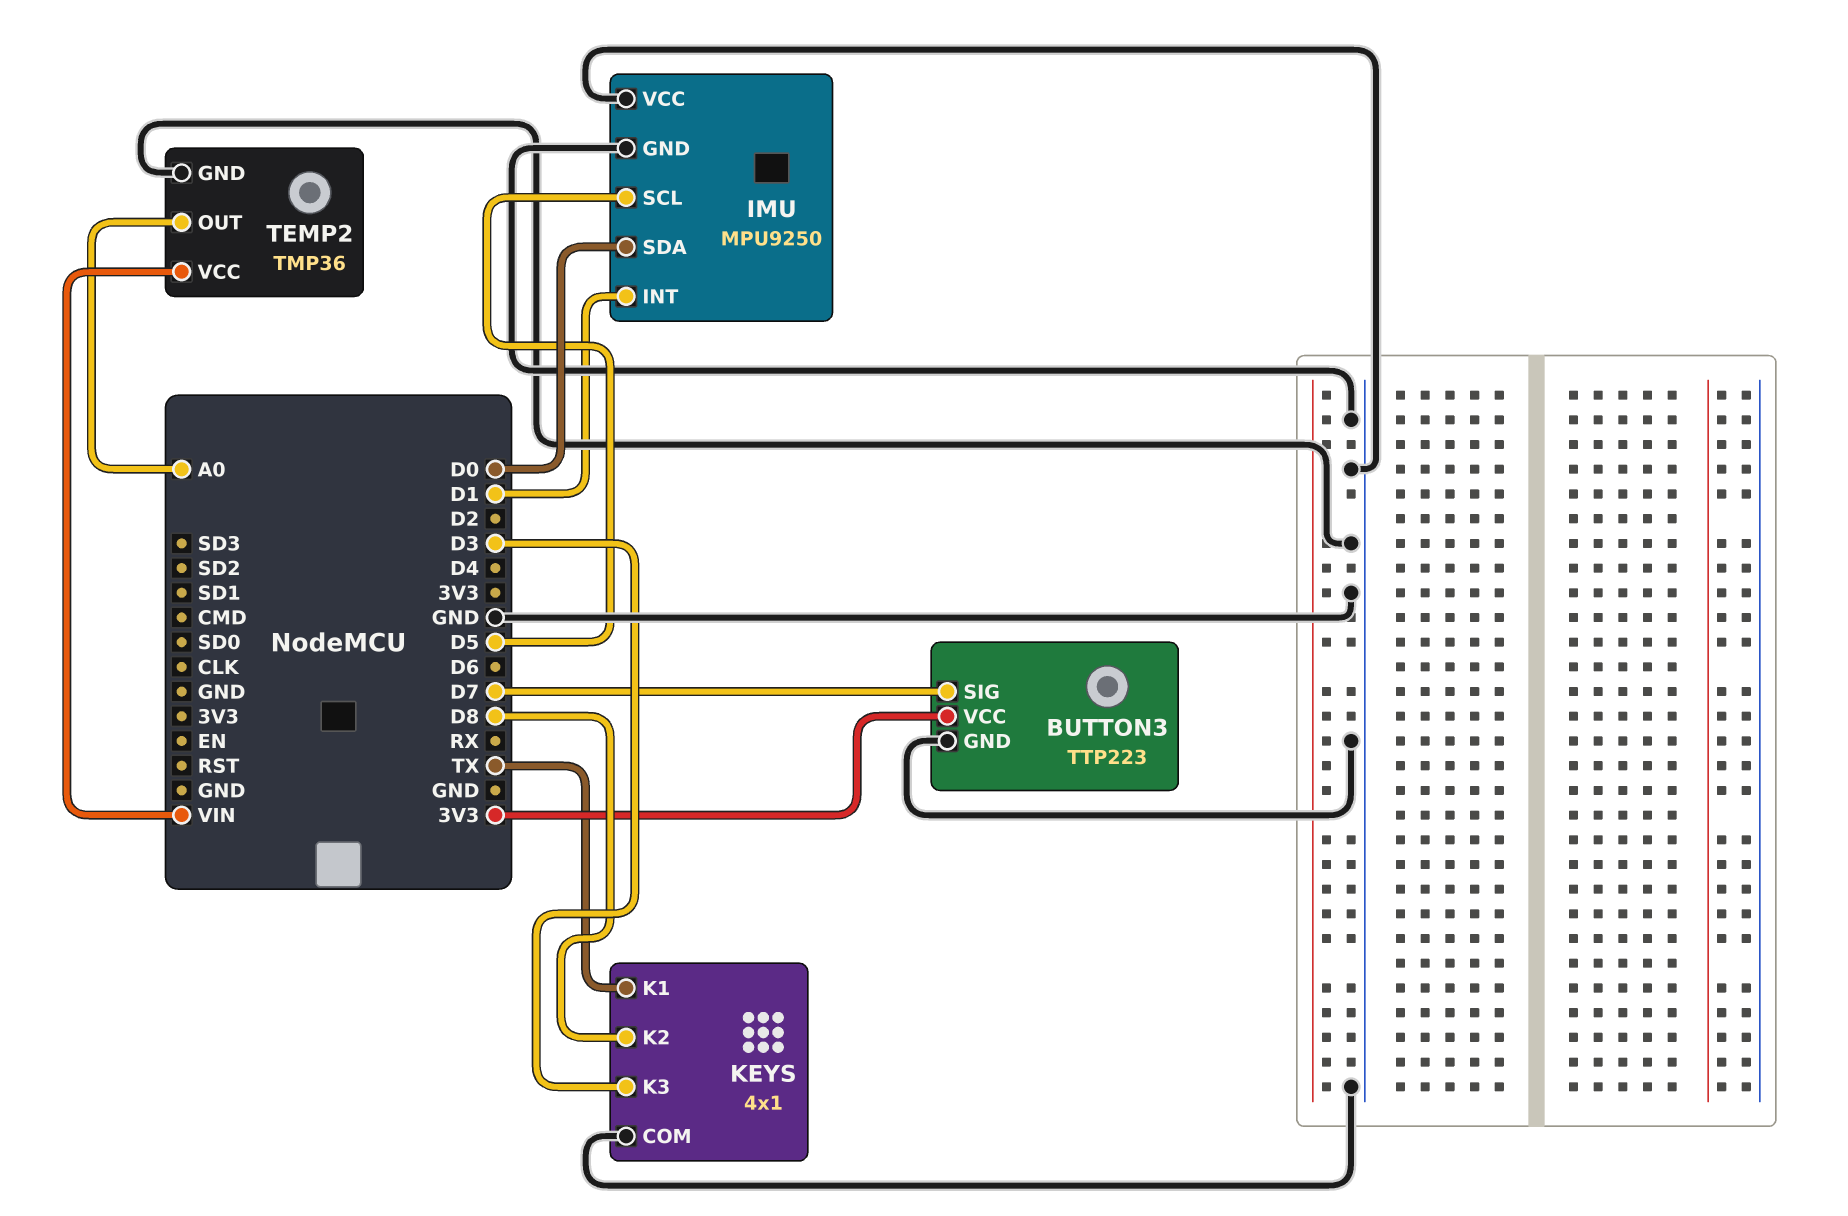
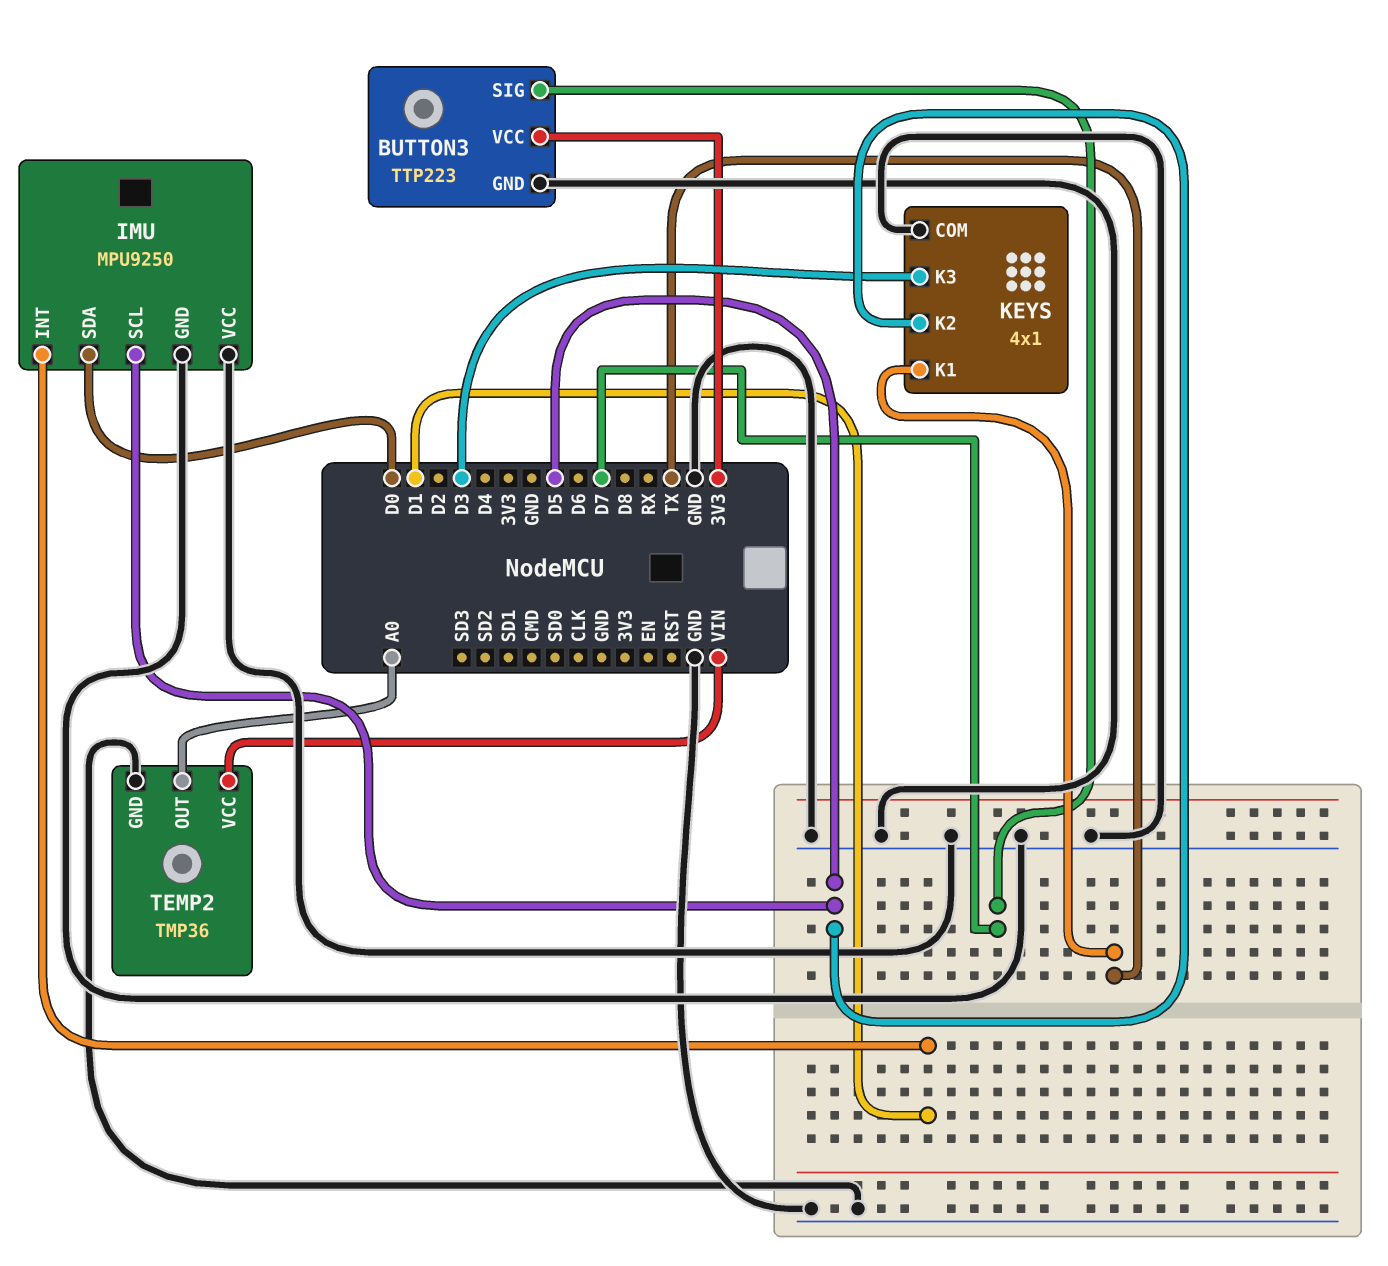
KEYS pin K2: D8 -> D5

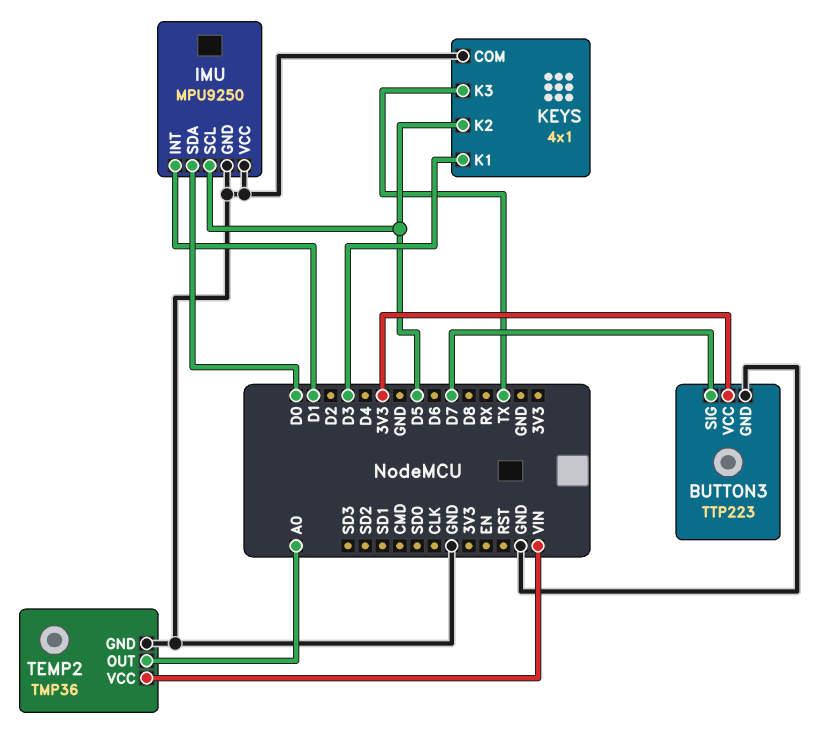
KEYS pin K1: TX -> D3
KEYS pin K3: D3 -> TX

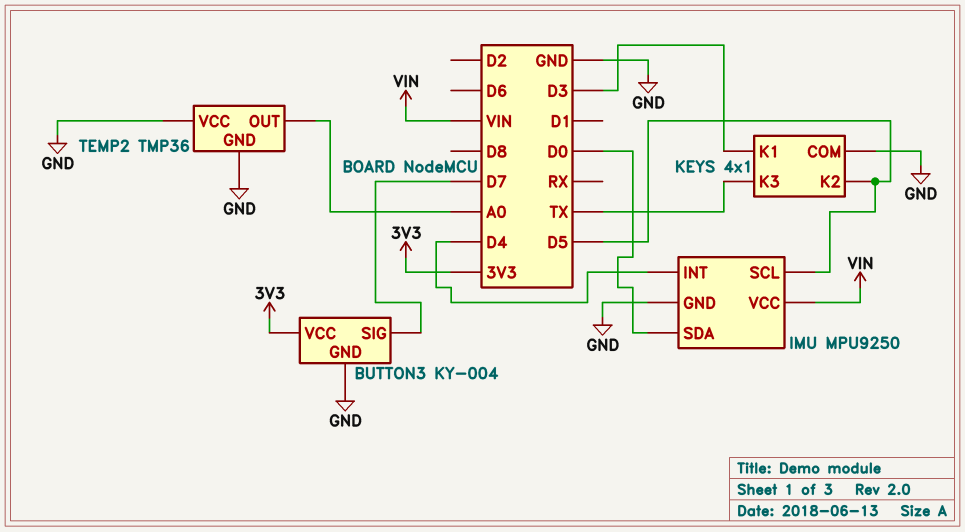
BUTTON3: TTP223 -> KY-004
IMU pin INT: D1 -> D4
IMU pin VCC: GND -> VIN
TEMP2 pin VCC: VIN -> GND

